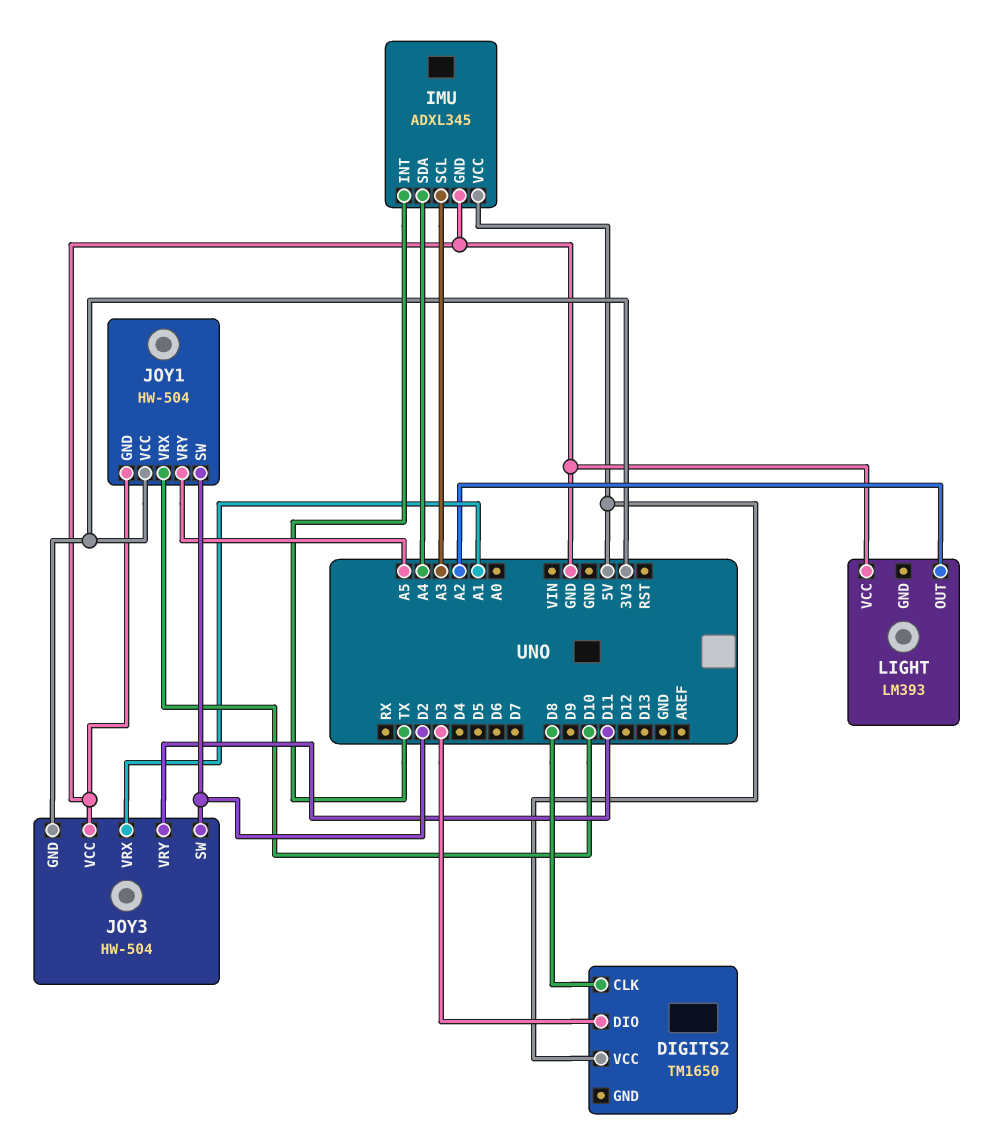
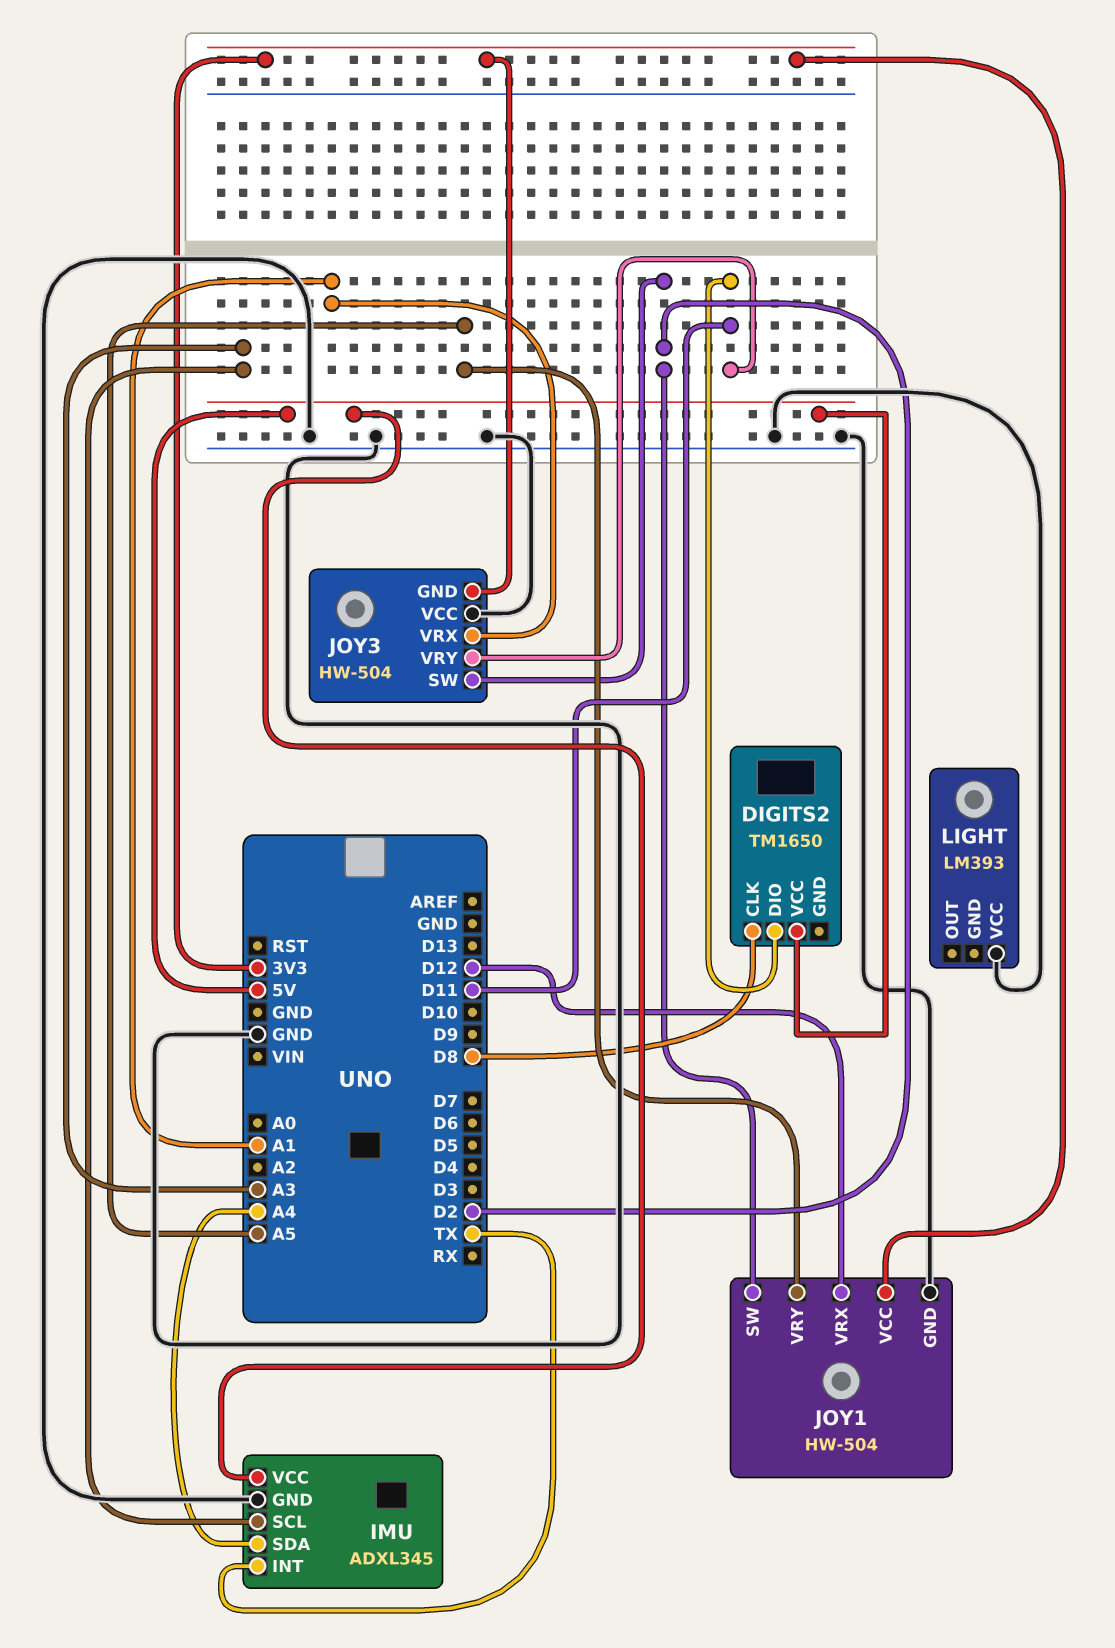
DIGITS2 pin DIO: D3 -> D11
JOY1 pin VRX: D10 -> D12
LIGHT pin OUT: A2 -> none

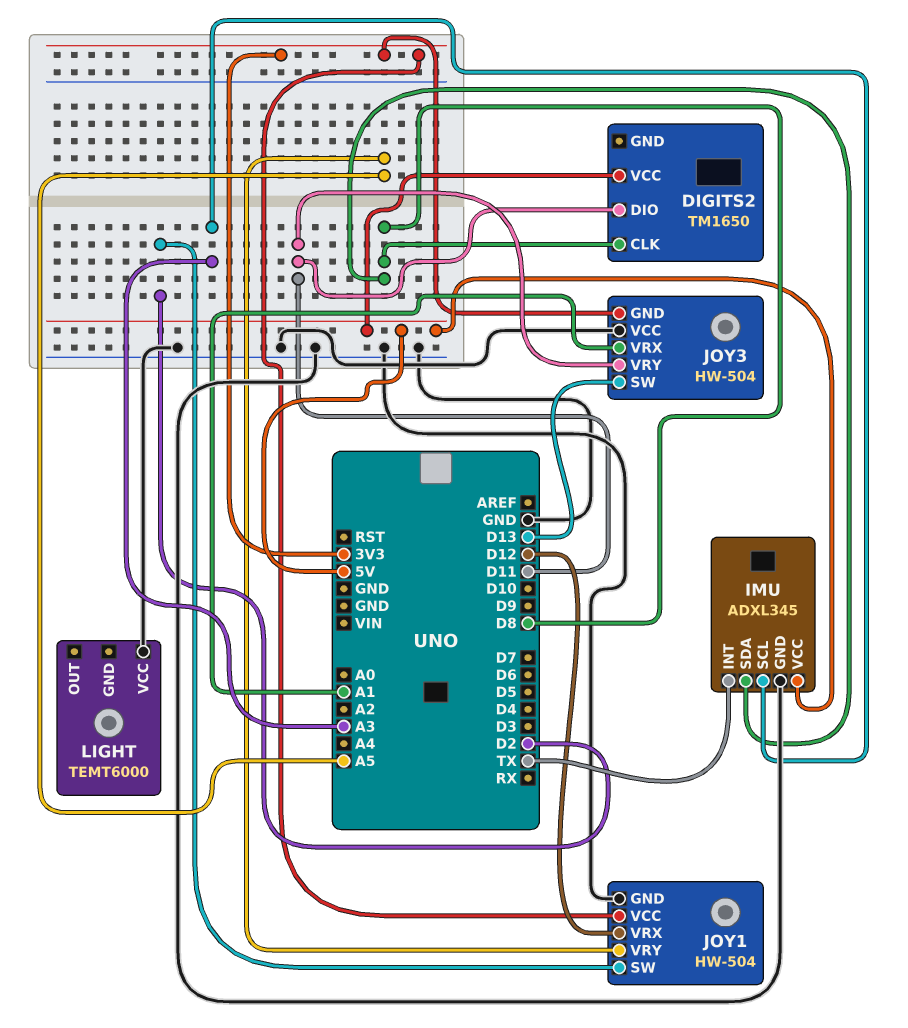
IMU pin SDA: A4 -> D8
JOY3 pin SW: D2 -> D13
LIGHT: LM393 -> TEMT6000

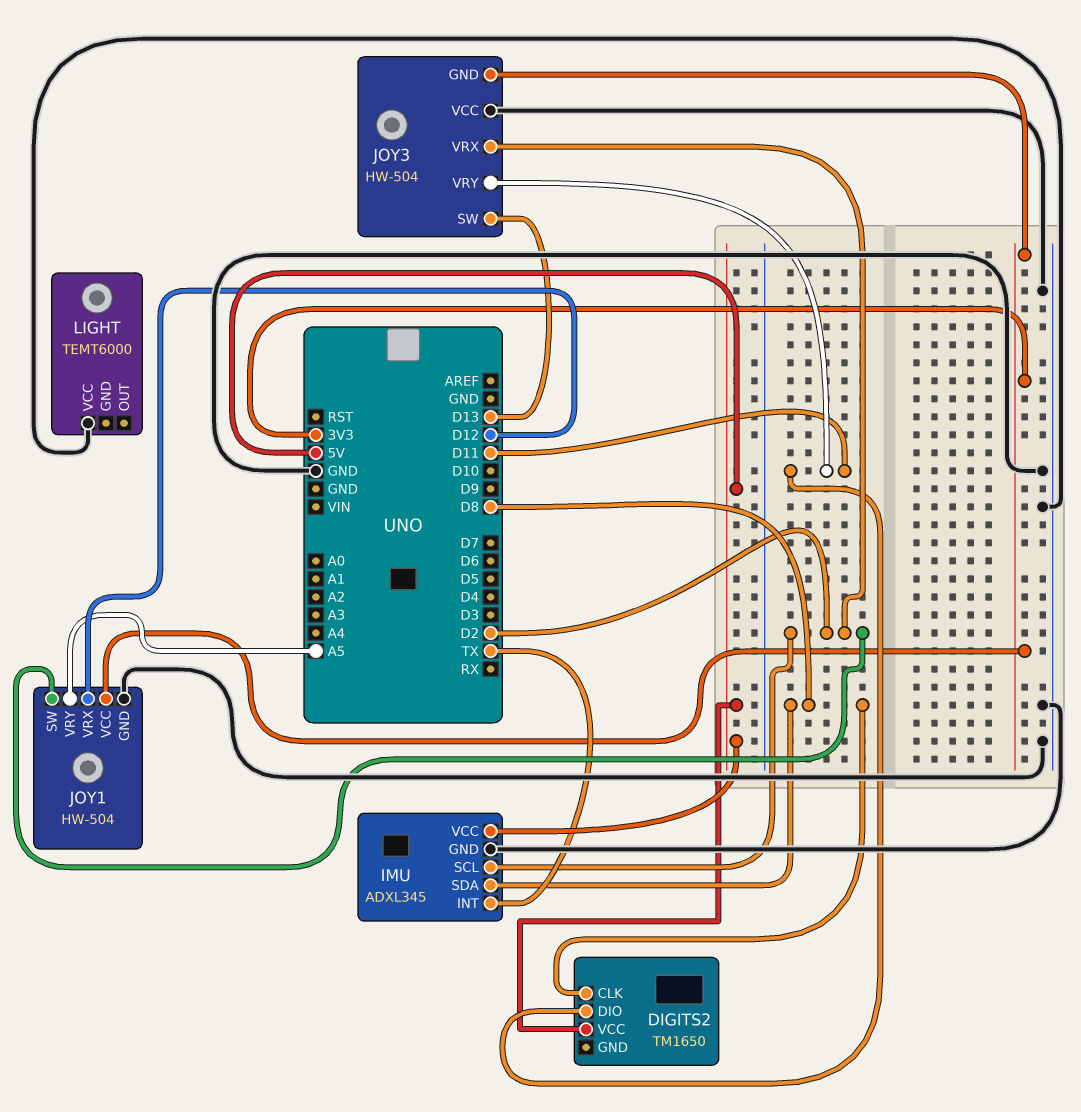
IMU pin SCL: A3 -> D2
JOY3 pin VRX: A1 -> D2

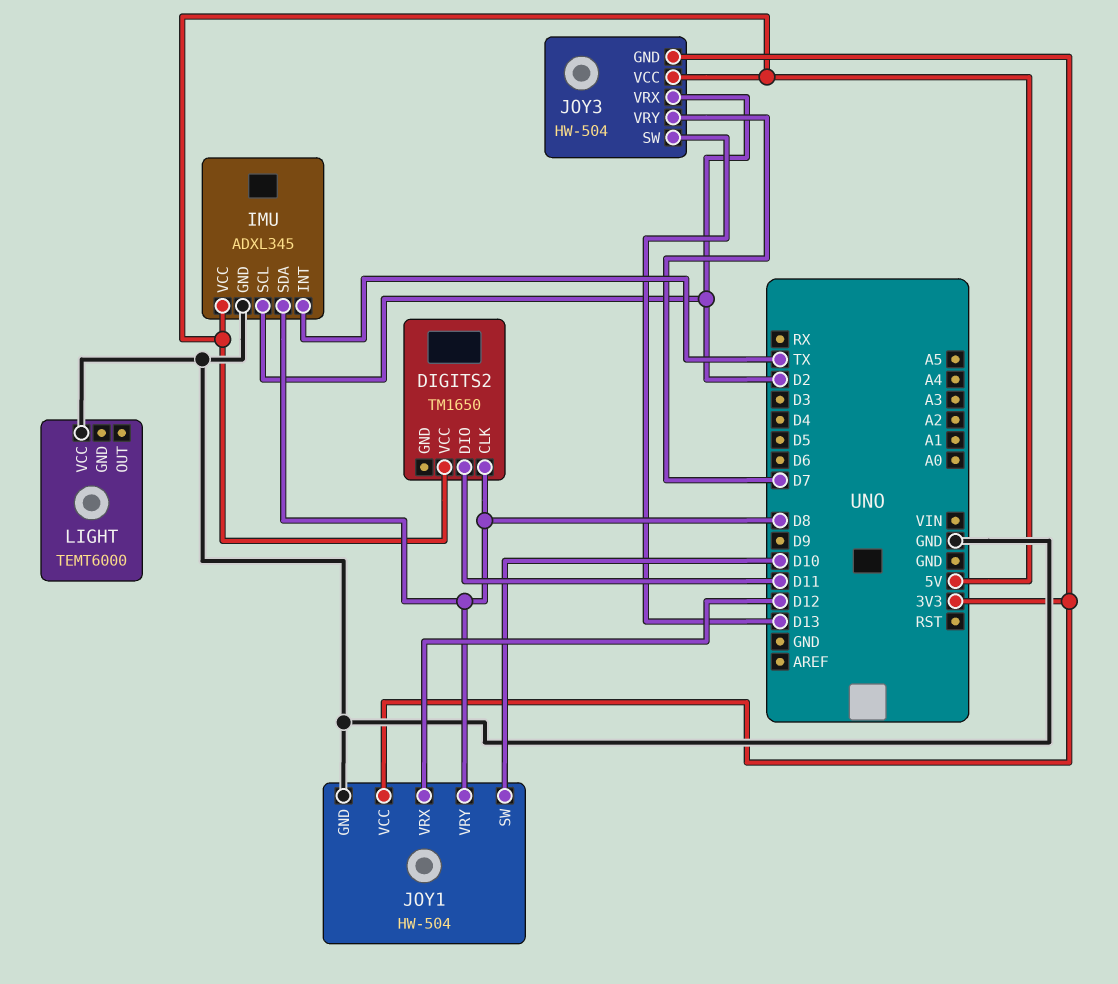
JOY1 pin SW: D2 -> D10
JOY1 pin VRY: A5 -> D8
JOY3 pin VCC: GND -> 5V
JOY3 pin VRY: D11 -> D7

